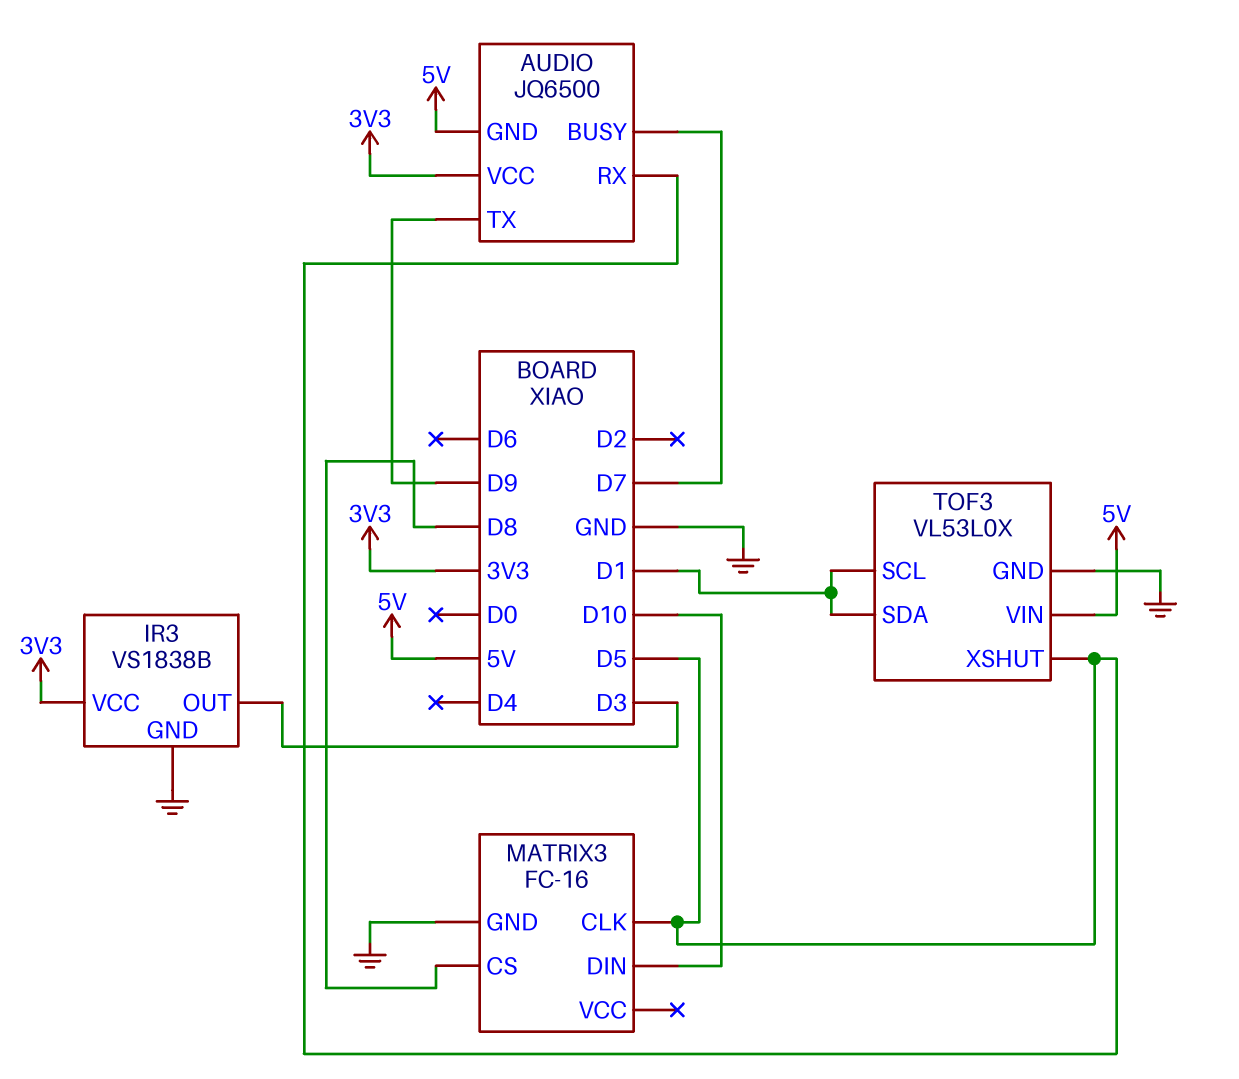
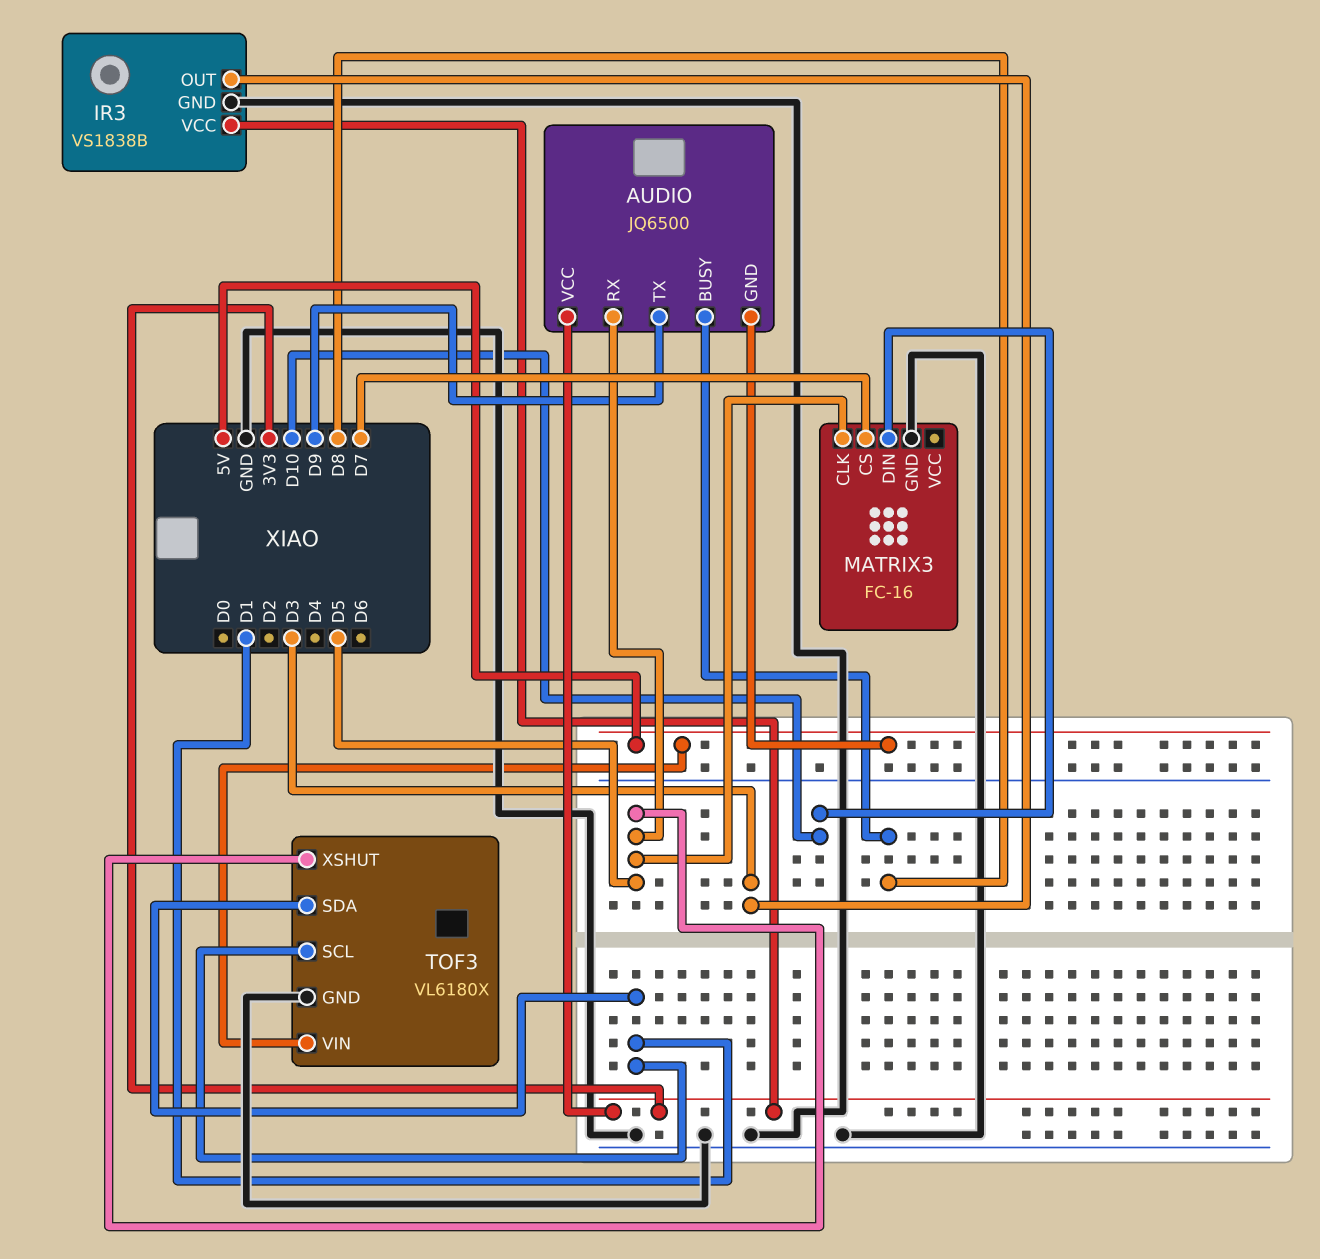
AUDIO pin BUSY: D7 -> D8
MATRIX3 pin CS: D8 -> D7
TOF3: VL53L0X -> VL6180X

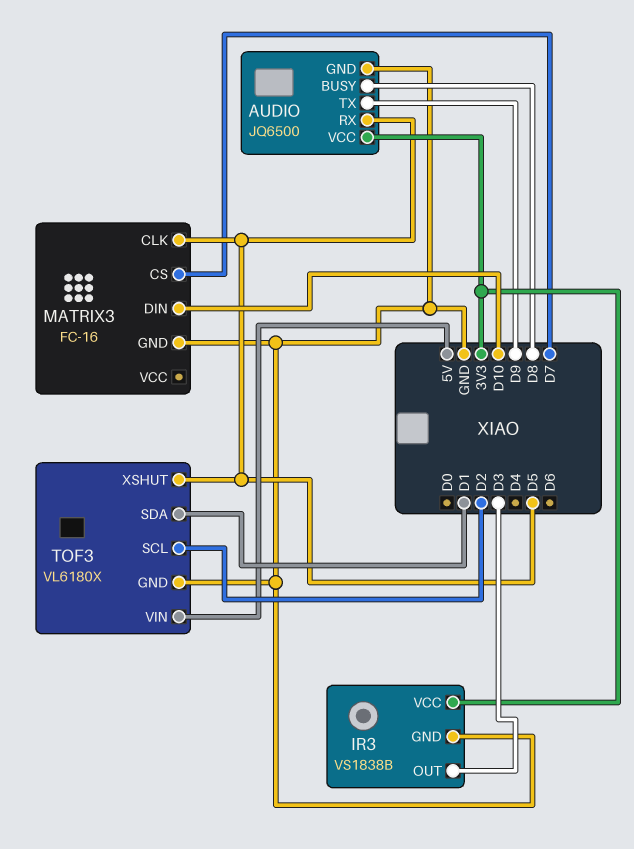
AUDIO pin GND: 5V -> GND
TOF3 pin SCL: D1 -> D2

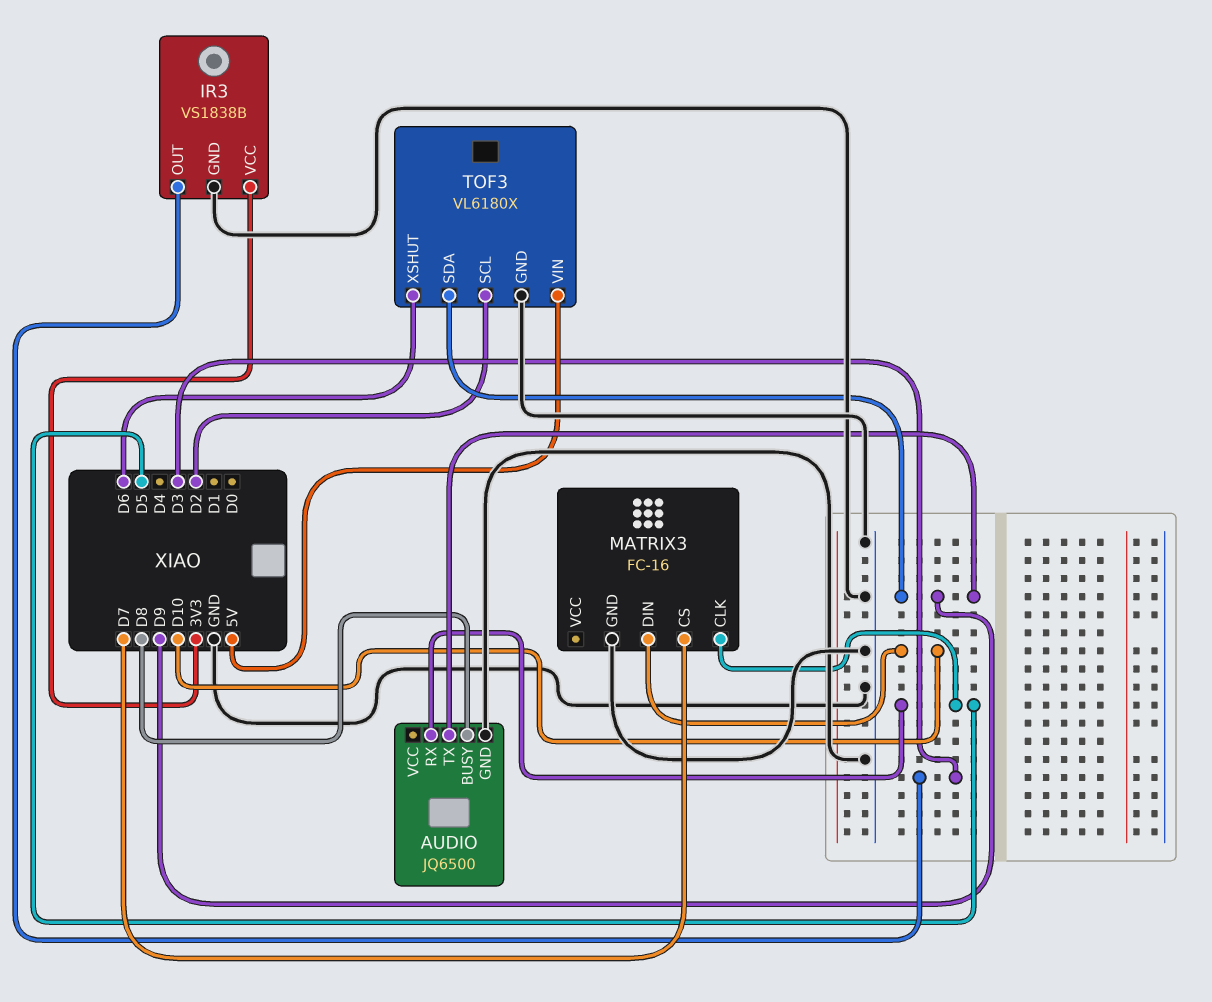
AUDIO pin VCC: 3V3 -> none
TOF3 pin SDA: D1 -> D9
TOF3 pin XSHUT: D5 -> D6

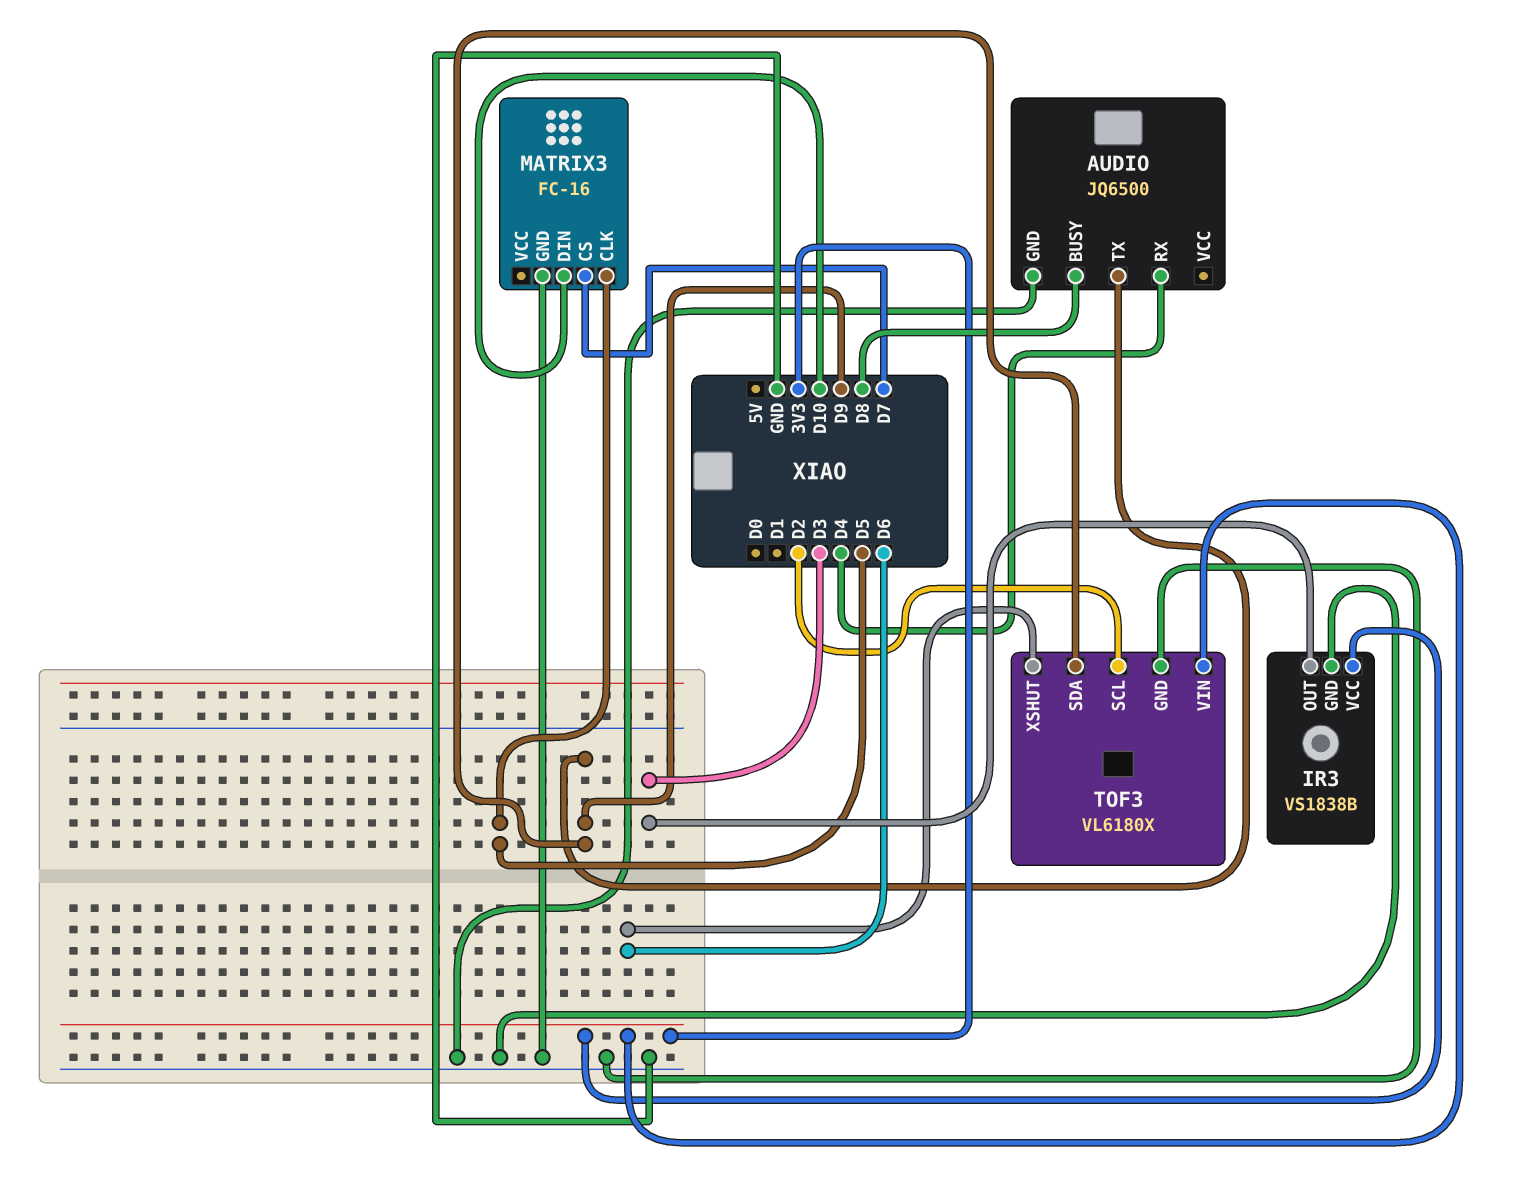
AUDIO pin RX: D5 -> D4
TOF3 pin VIN: 5V -> 3V3

